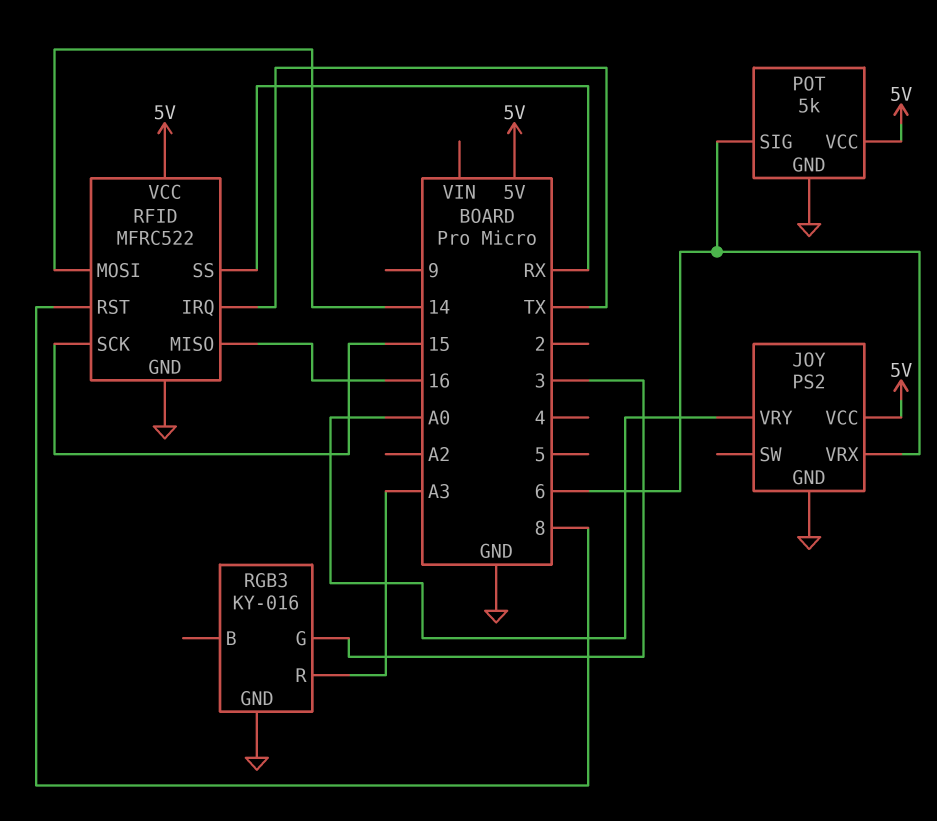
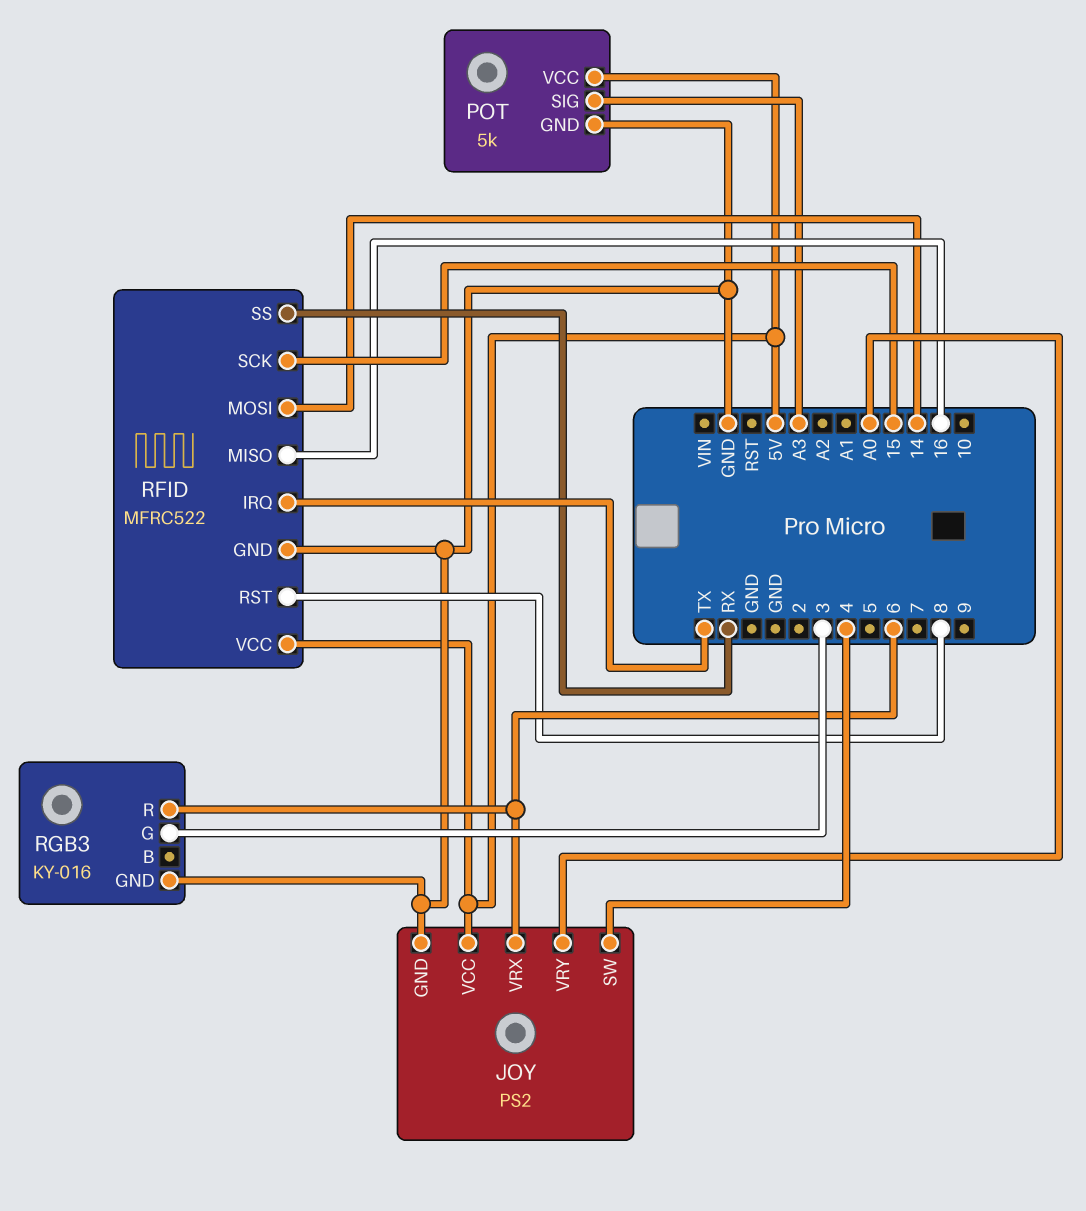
JOY pin SW: none -> 4
POT pin SIG: 6 -> A3
RGB3 pin R: A3 -> 6

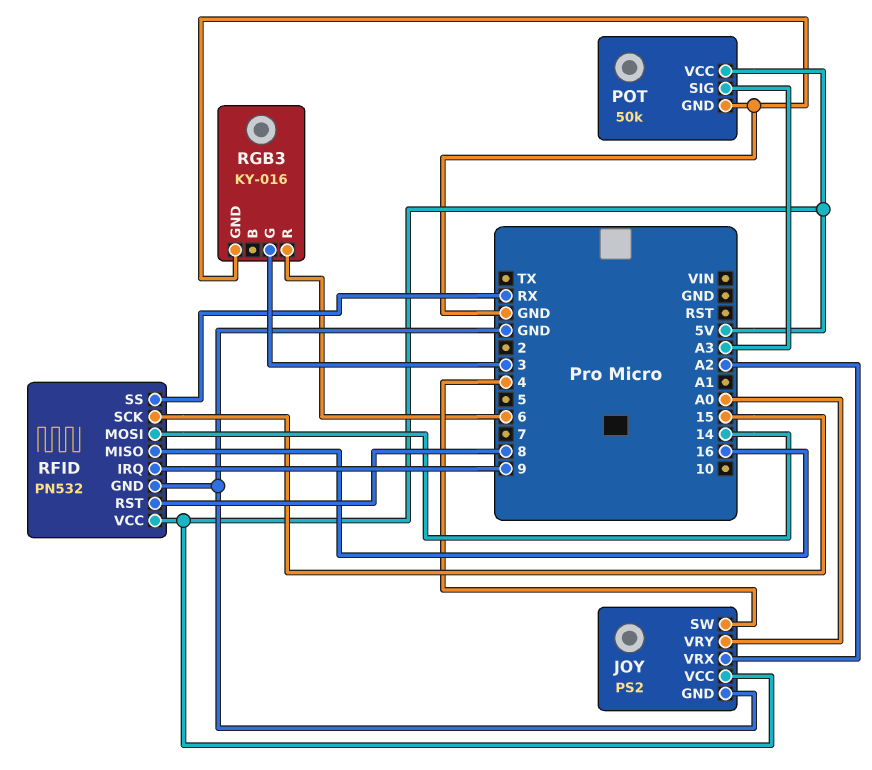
JOY pin VRX: 6 -> A2
POT: 5k -> 50k
RFID: MFRC522 -> PN532
RFID pin IRQ: TX -> 9

